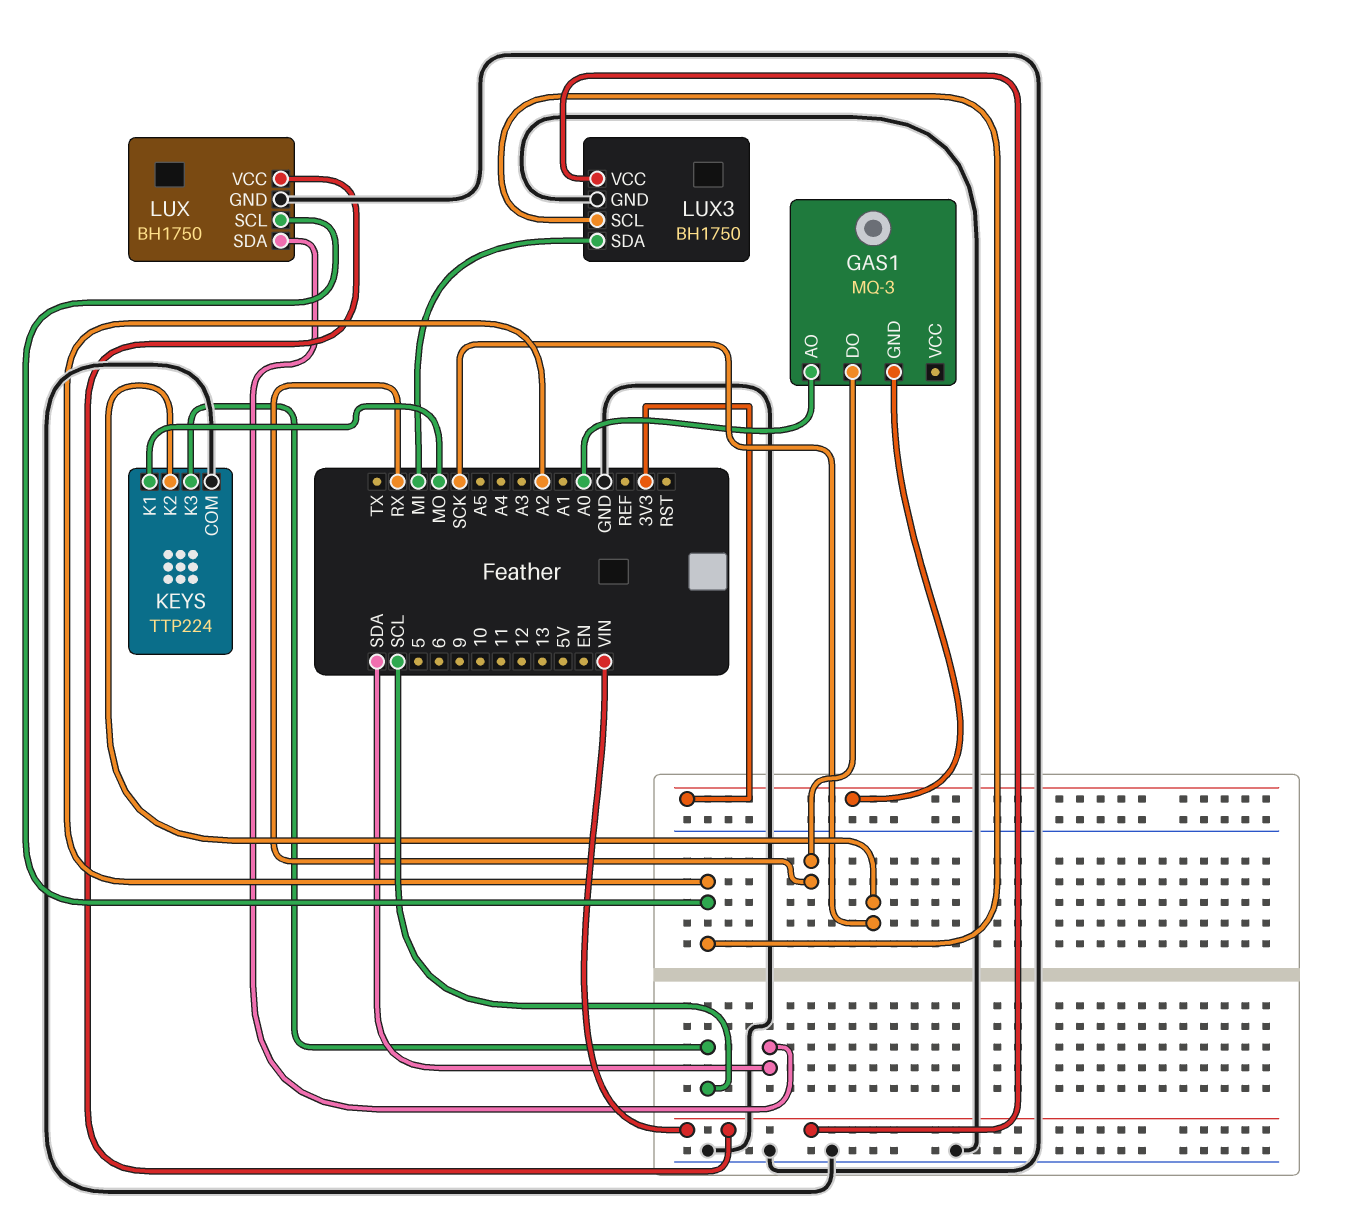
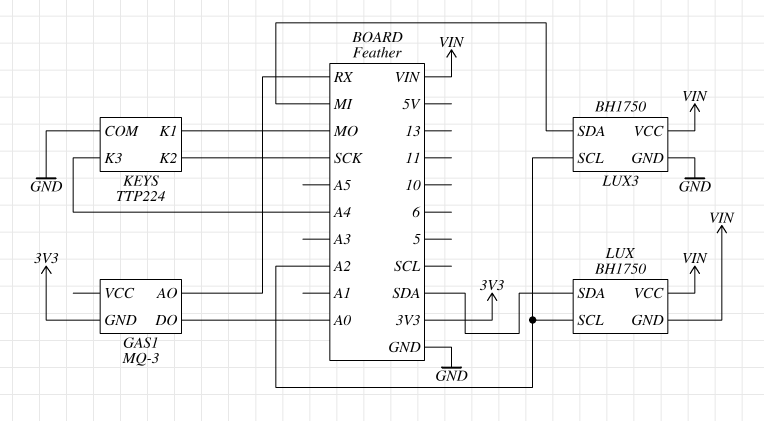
GAS1 pin AO: A0 -> RX
GAS1 pin DO: RX -> A0
KEYS pin K3: SCL -> A4
LUX pin GND: GND -> VIN

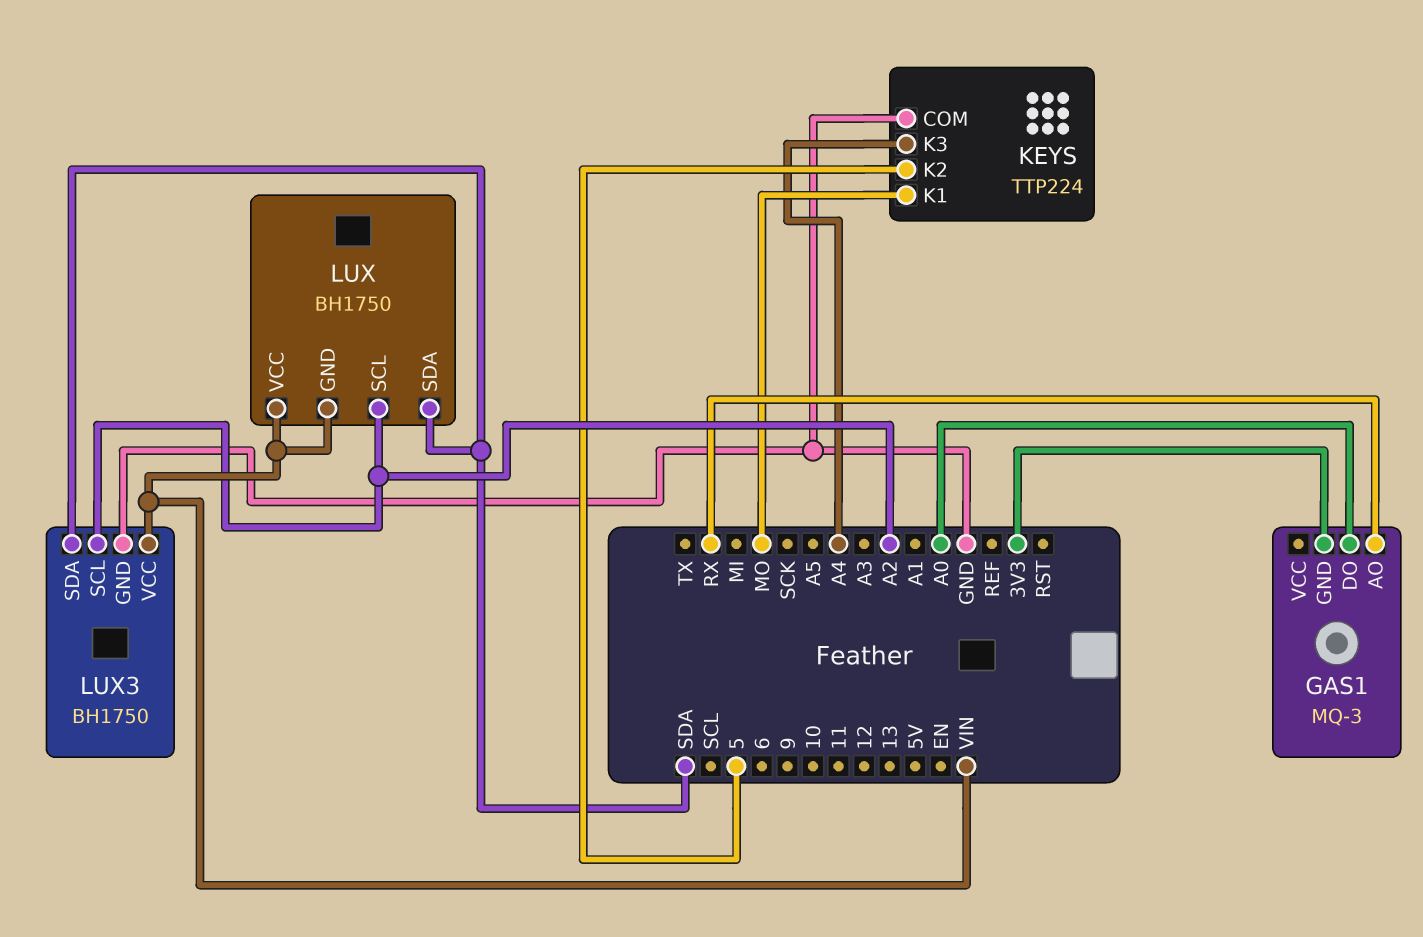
KEYS pin K2: SCK -> 5
LUX3 pin SDA: MI -> SDA

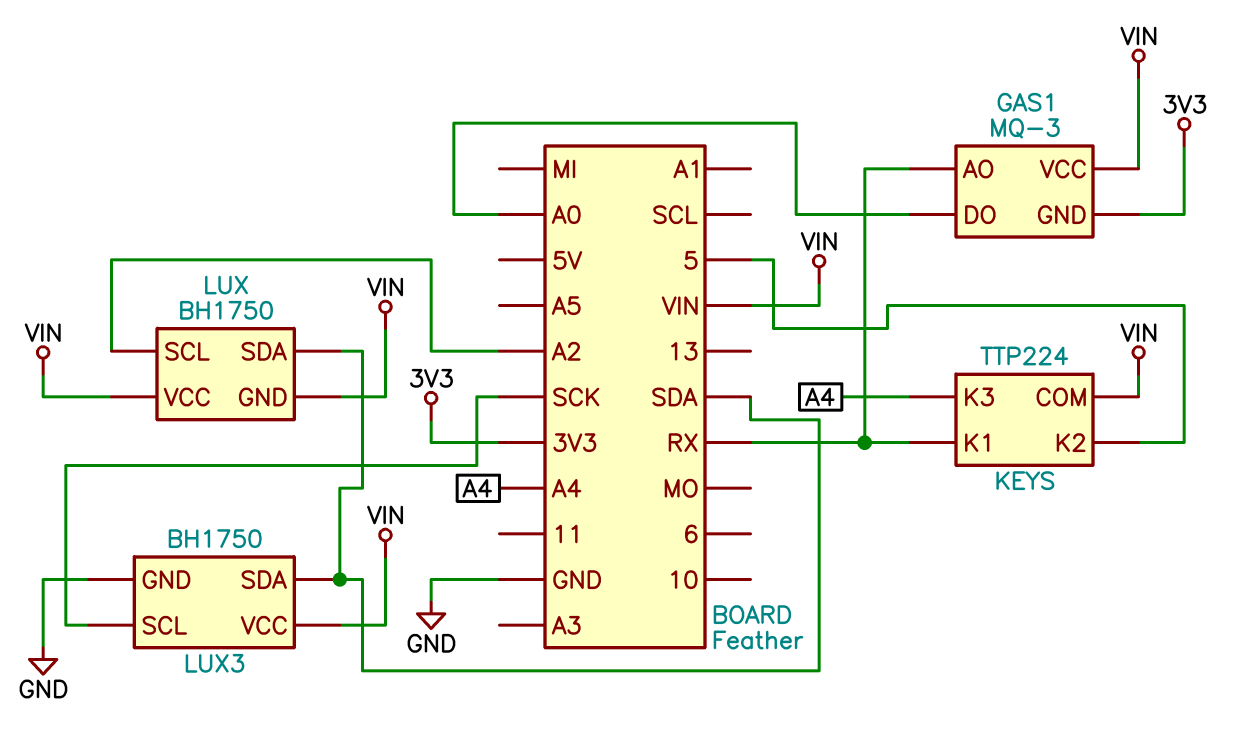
GAS1 pin VCC: none -> VIN
KEYS pin COM: GND -> VIN
KEYS pin K1: MO -> RX
LUX3 pin SCL: A2 -> SCK

